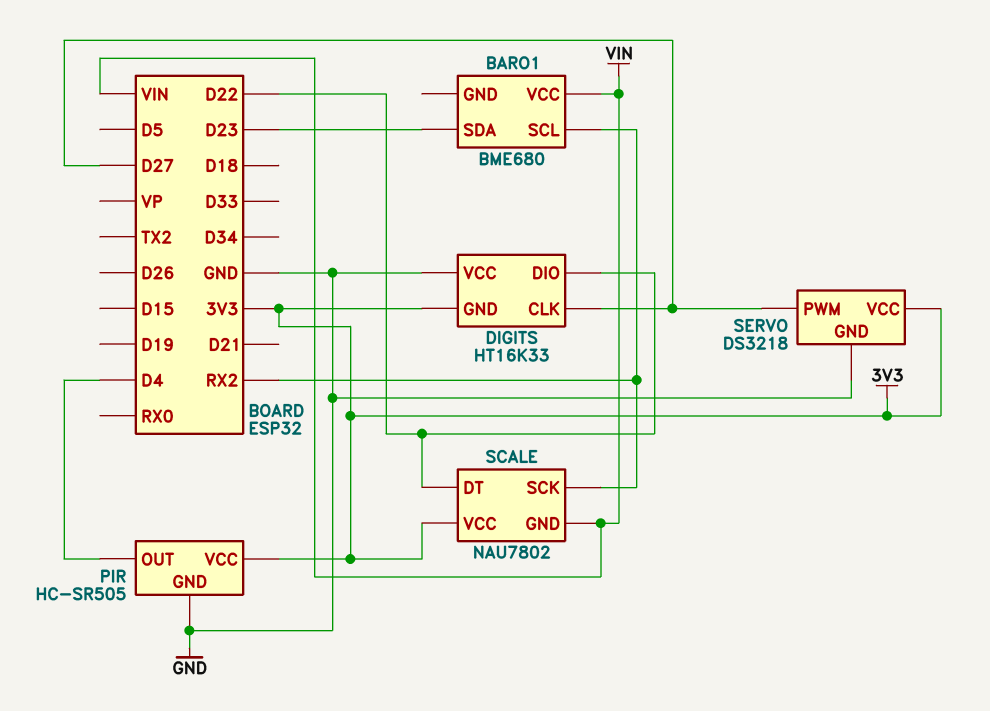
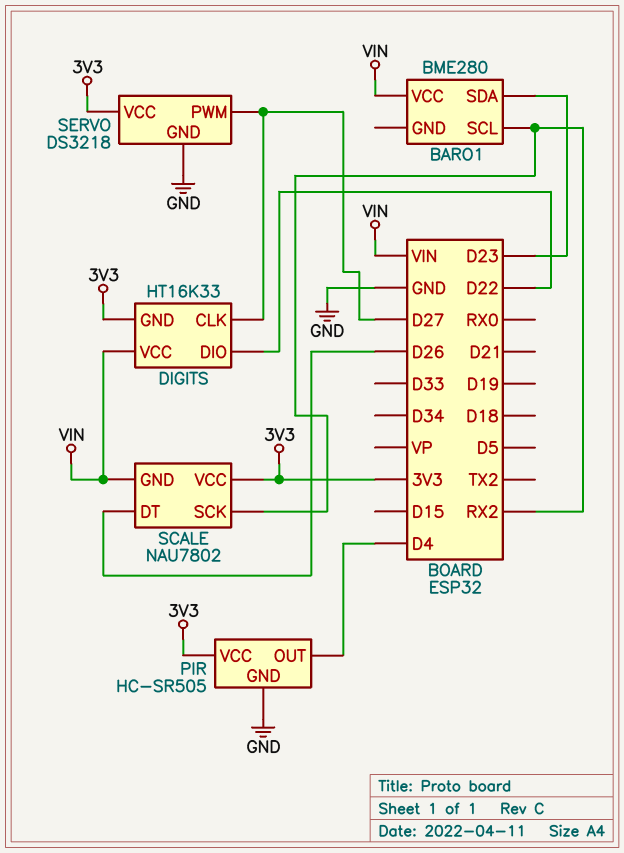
BARO1: BME680 -> BME280
DIGITS pin VCC: GND -> VIN
SCALE pin DT: D22 -> D26

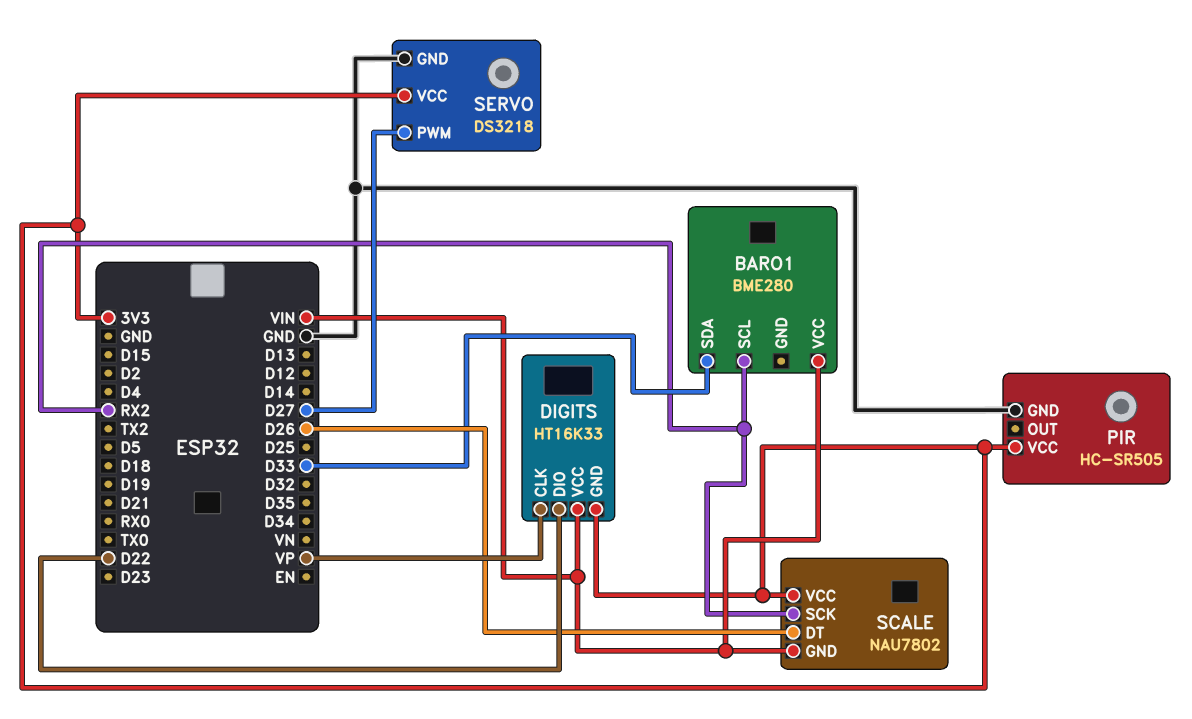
BARO1 pin SDA: D23 -> D33
DIGITS pin CLK: D27 -> VP
PIR pin OUT: D4 -> none

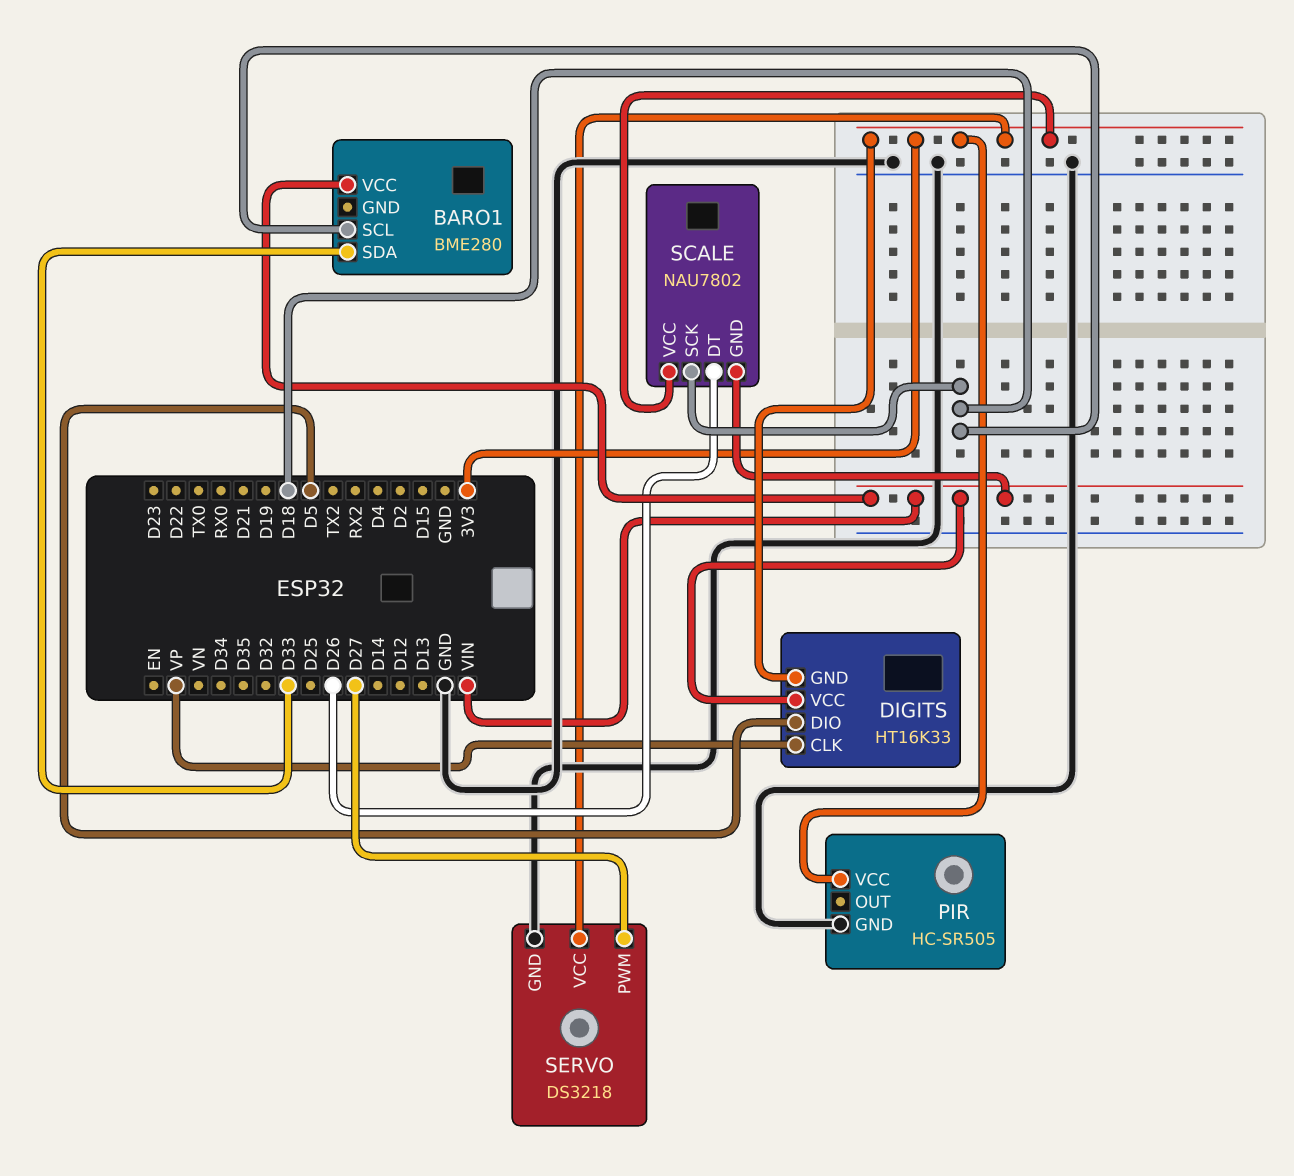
BARO1 pin SCL: RX2 -> D18
DIGITS pin DIO: D22 -> D5
SCALE pin SCK: RX2 -> D18

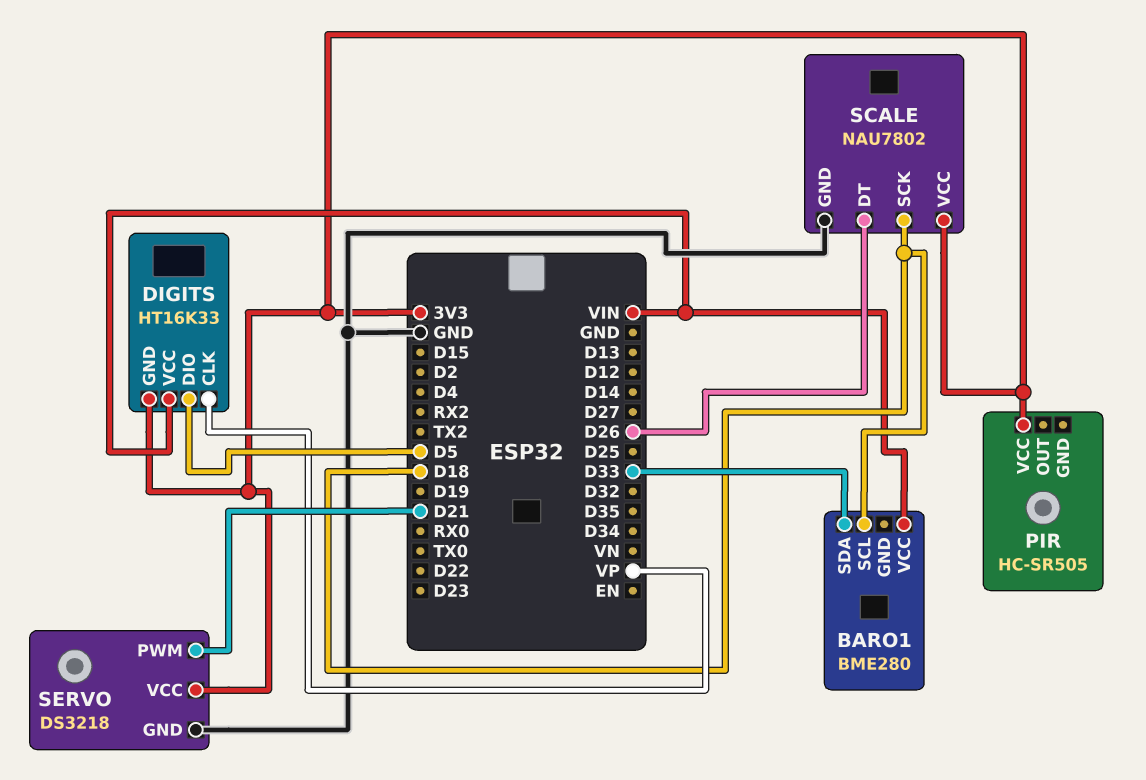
PIR pin GND: GND -> none
SCALE pin GND: VIN -> GND
SERVO pin PWM: D27 -> D21

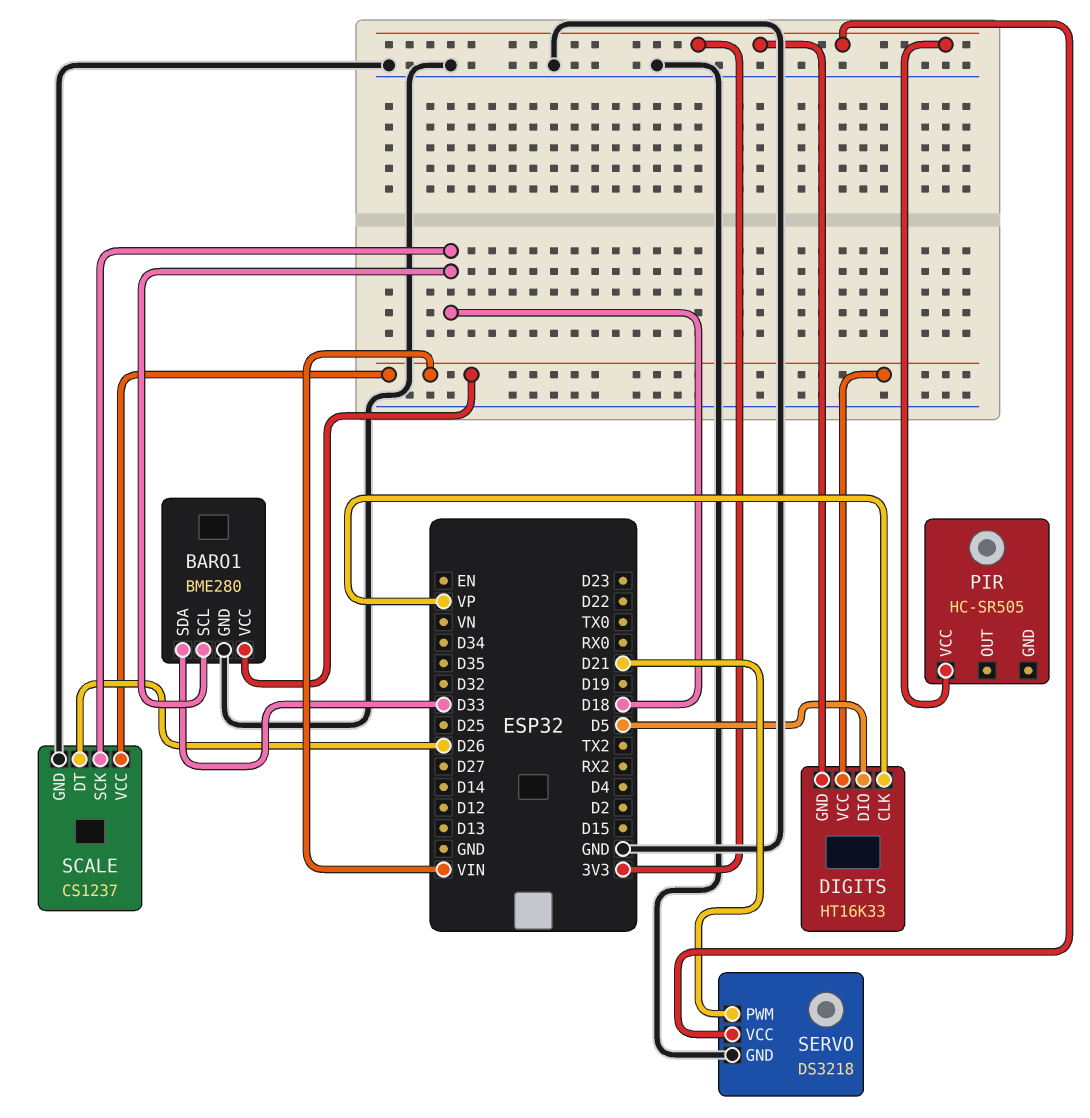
BARO1 pin GND: none -> GND
SCALE: NAU7802 -> CS1237
SCALE pin VCC: 3V3 -> VIN

